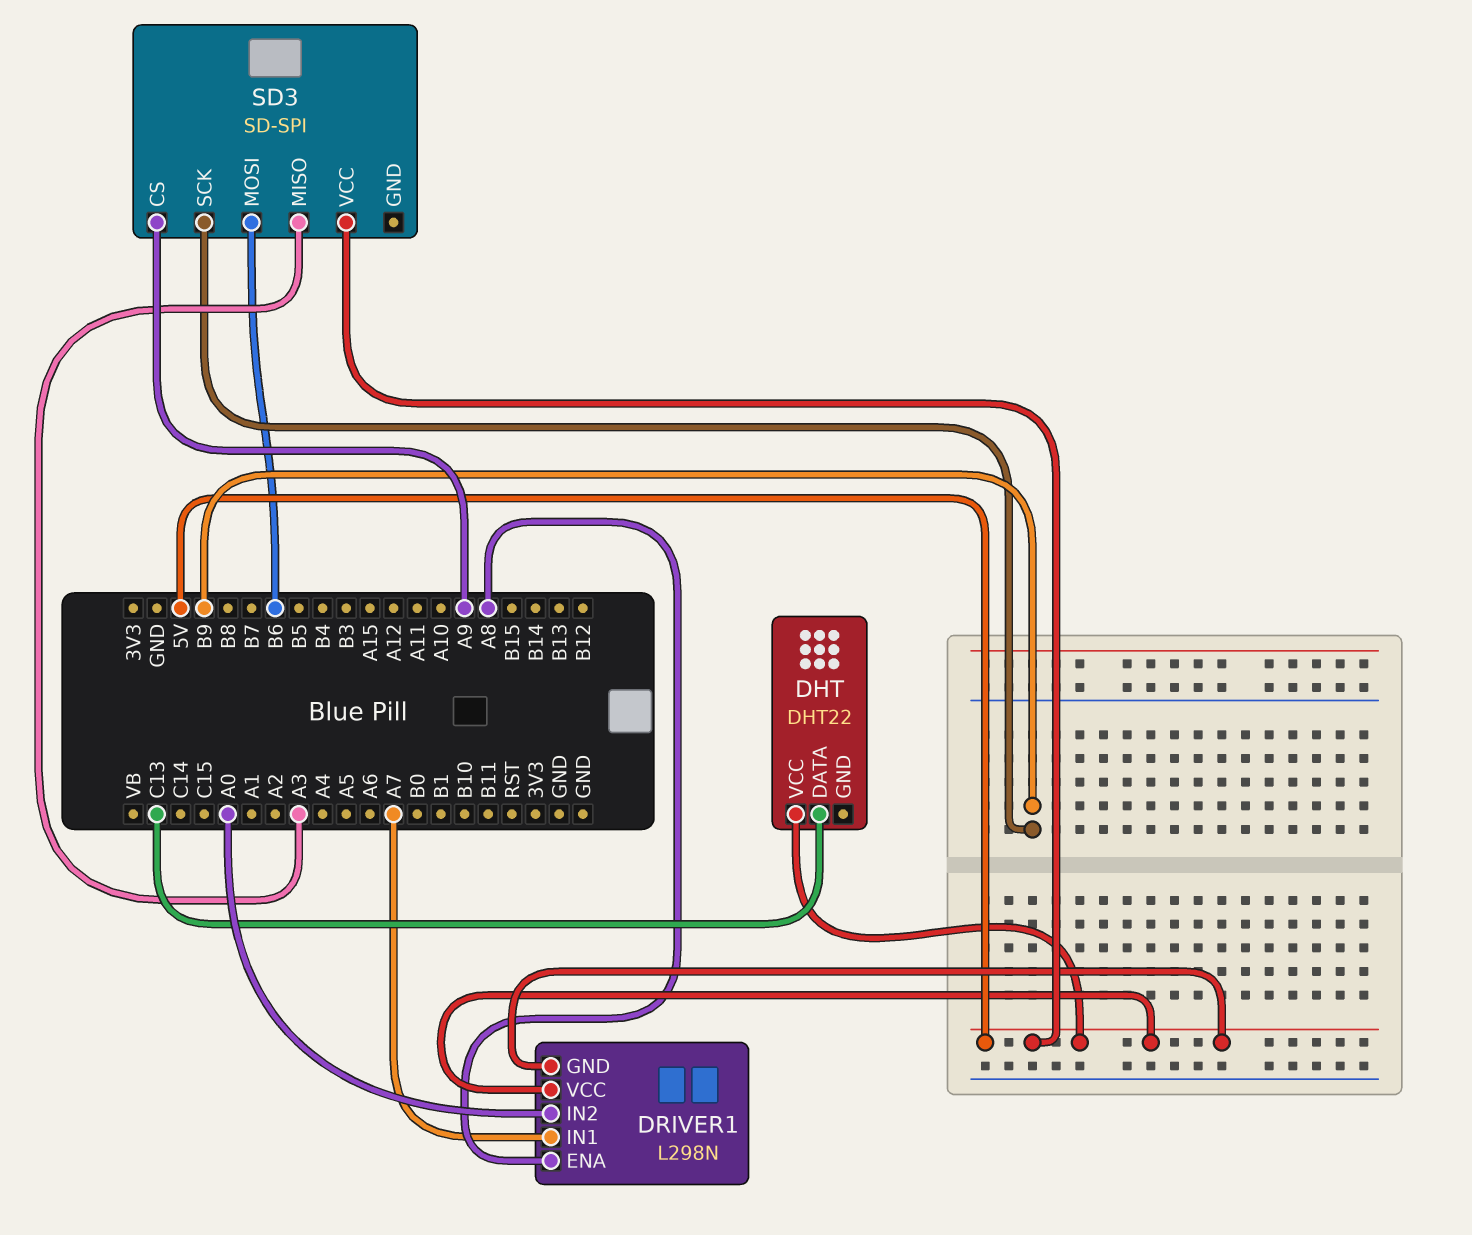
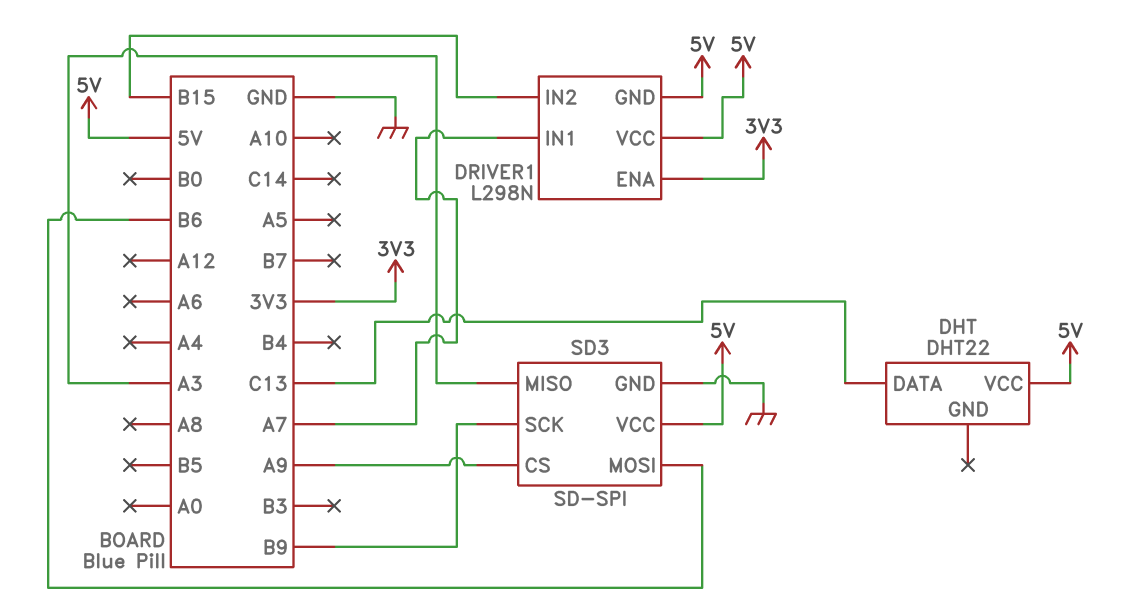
DRIVER1 pin ENA: A8 -> 3V3
DRIVER1 pin IN2: A0 -> B15
SD3 pin GND: none -> GND

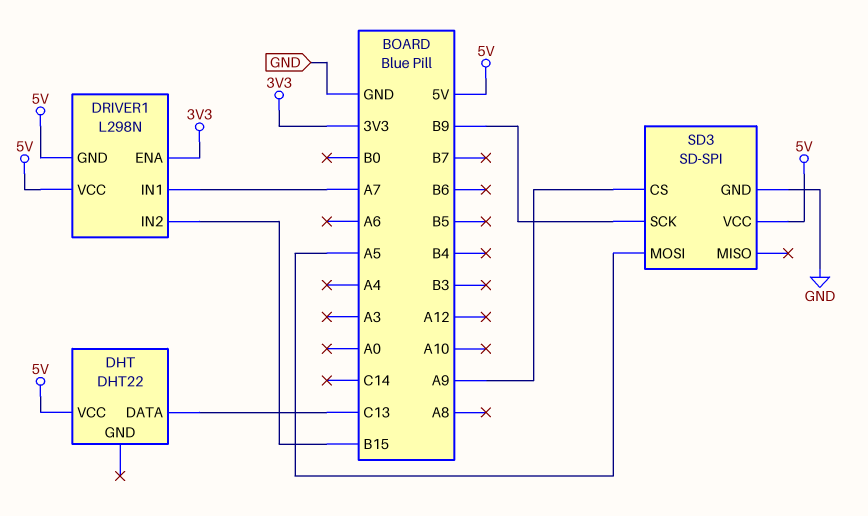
SD3 pin MISO: A3 -> none
SD3 pin MOSI: B6 -> A5

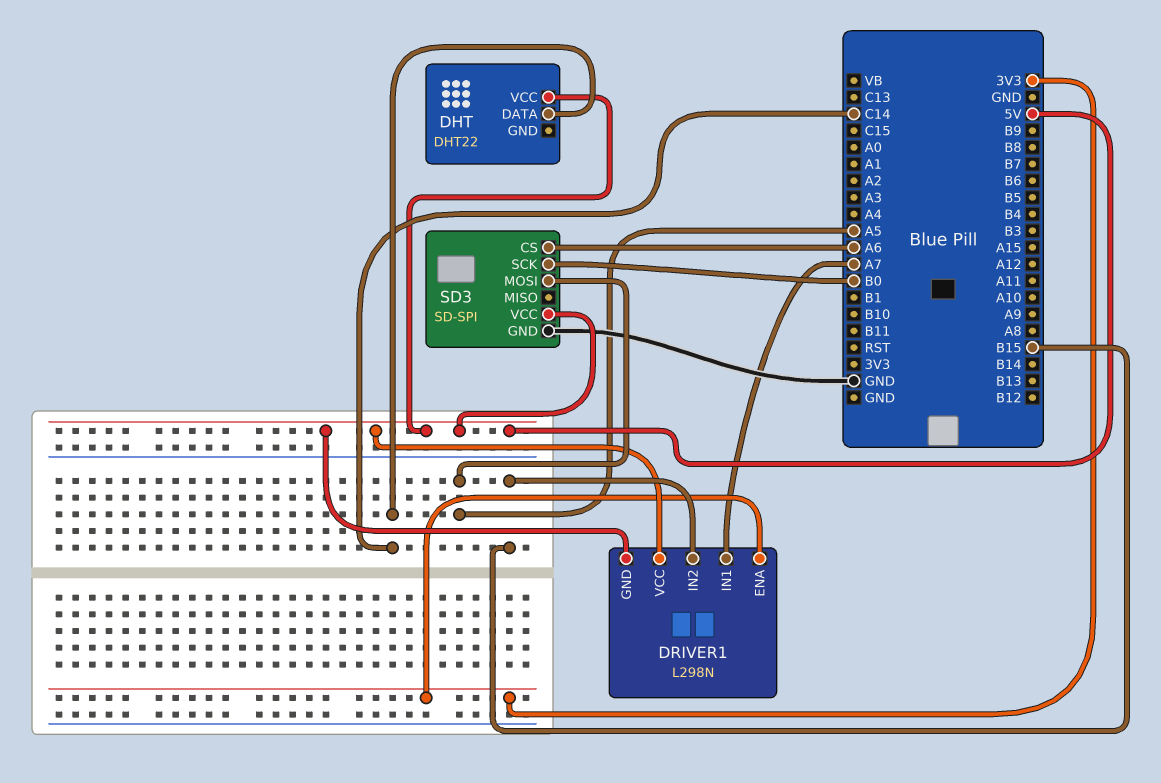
DHT pin DATA: C13 -> C14
SD3 pin CS: A9 -> A6
SD3 pin SCK: B9 -> B0

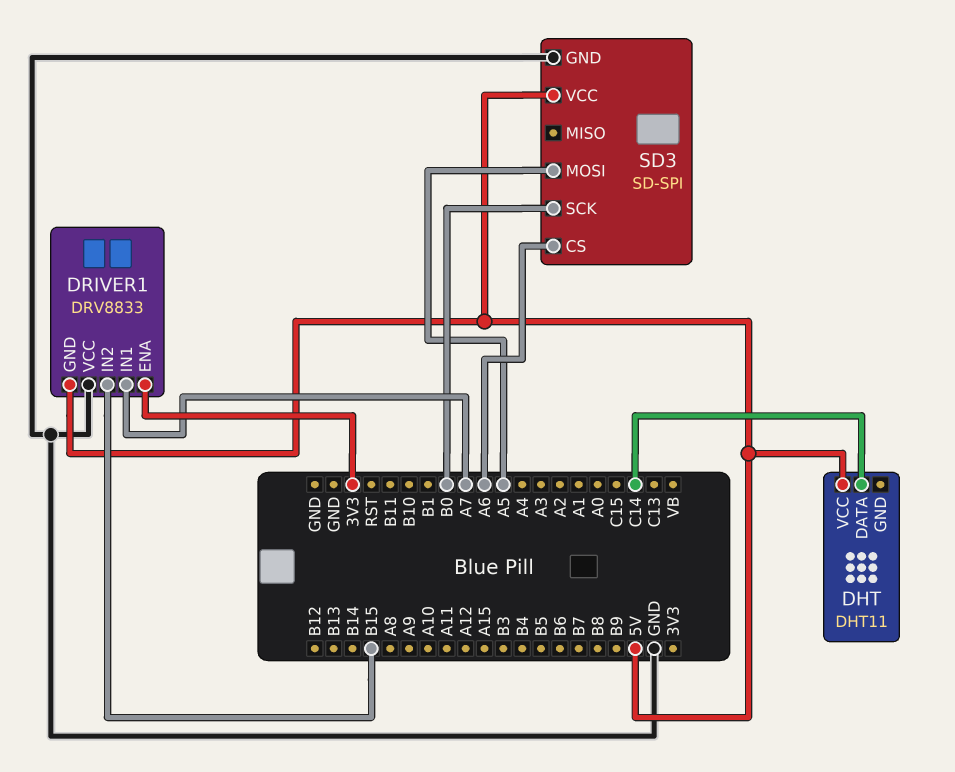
DHT: DHT22 -> DHT11
DRIVER1: L298N -> DRV8833
DRIVER1 pin VCC: 5V -> GND

